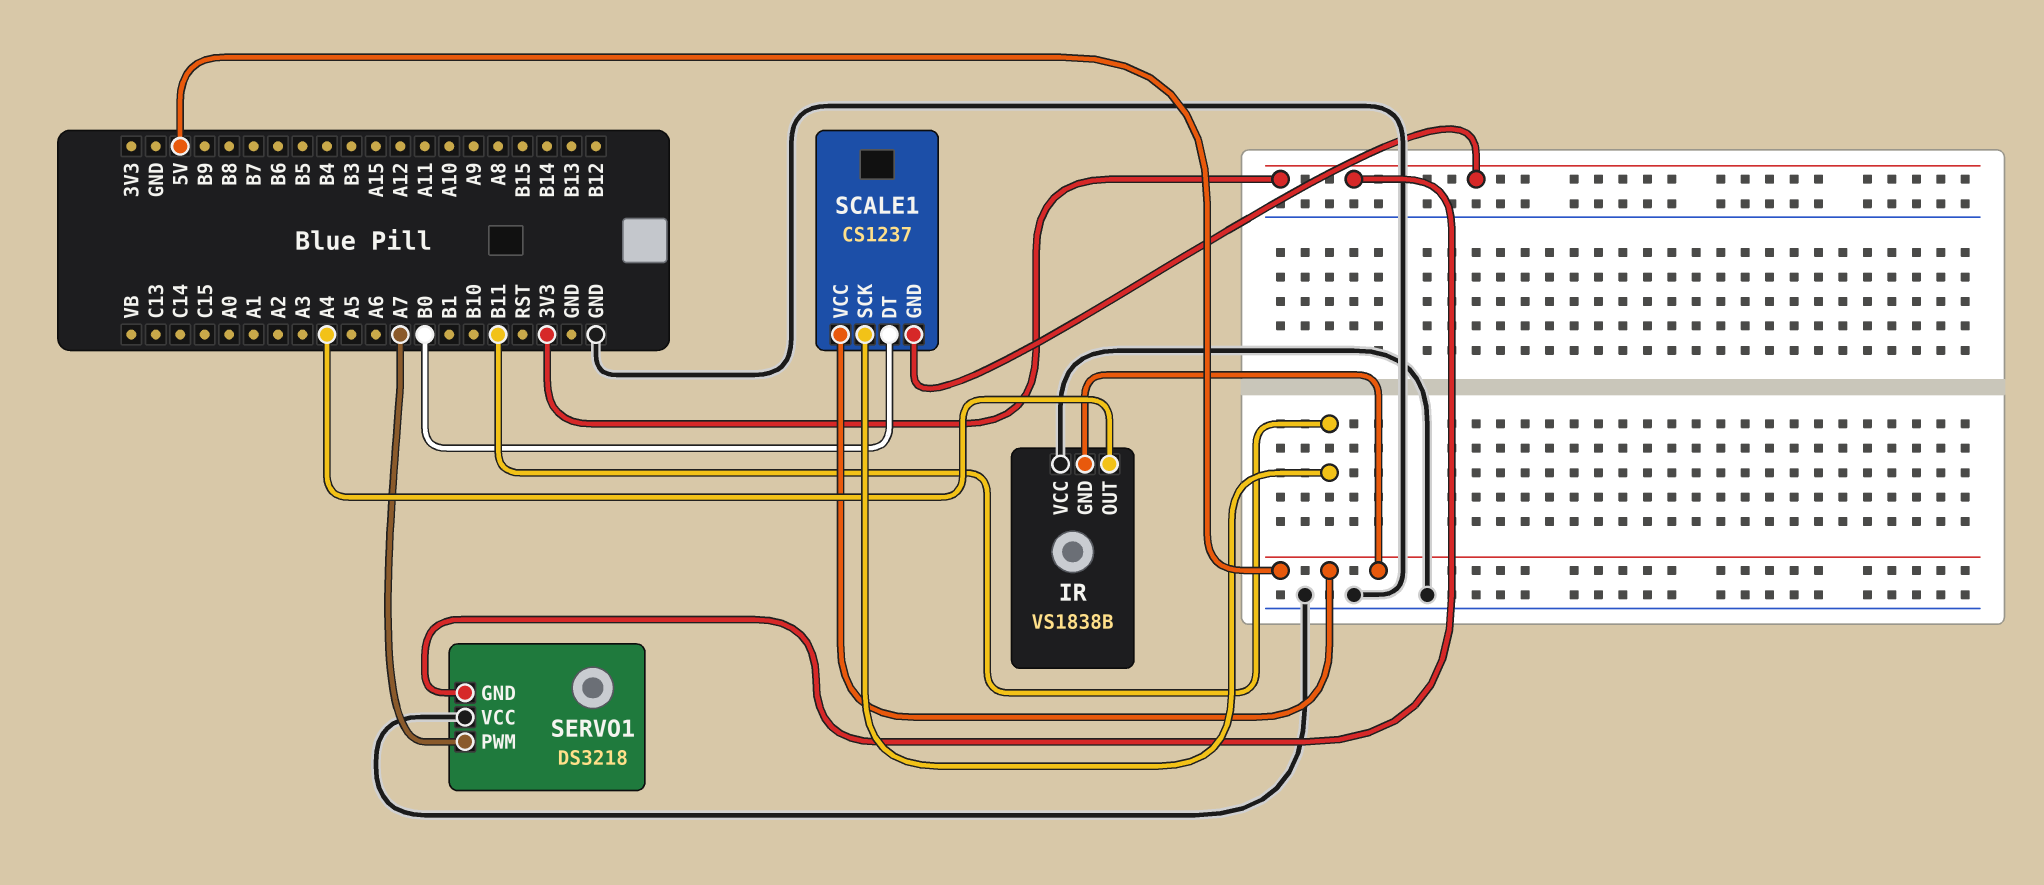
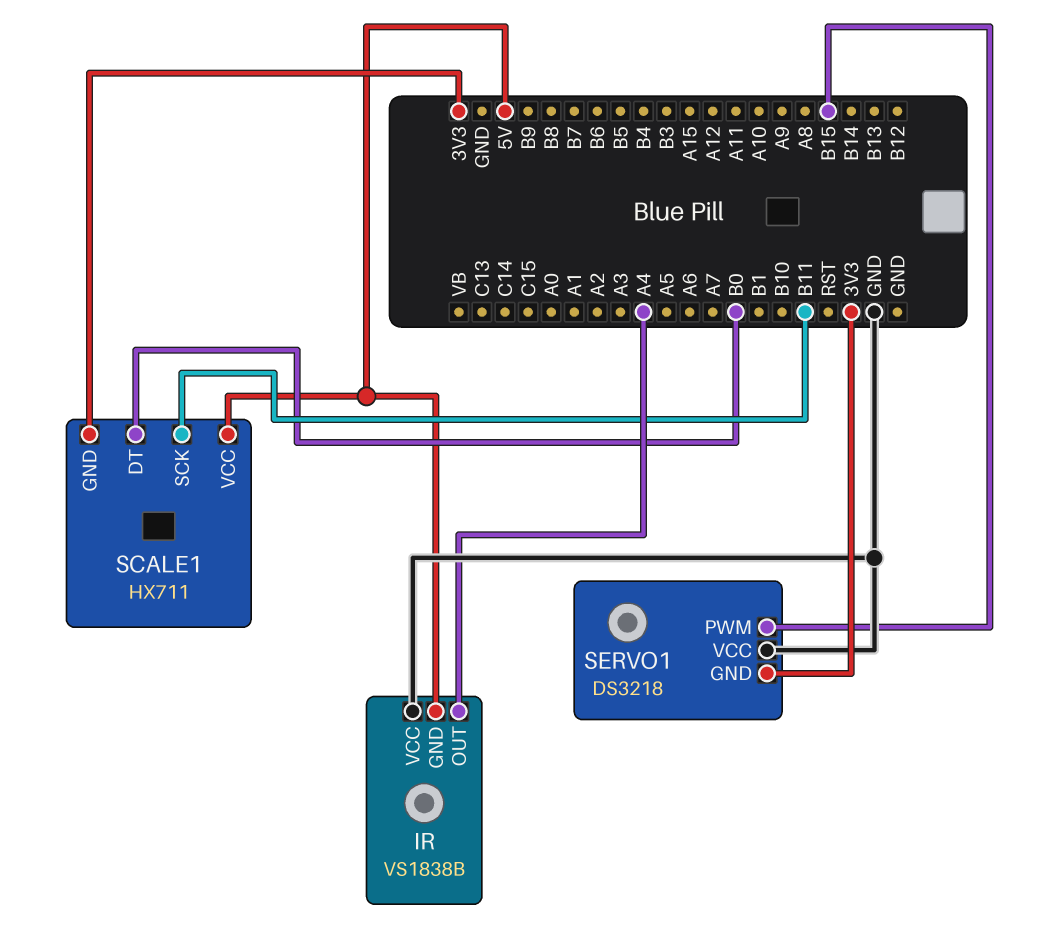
SCALE1: CS1237 -> HX711
SERVO1 pin PWM: A7 -> B15

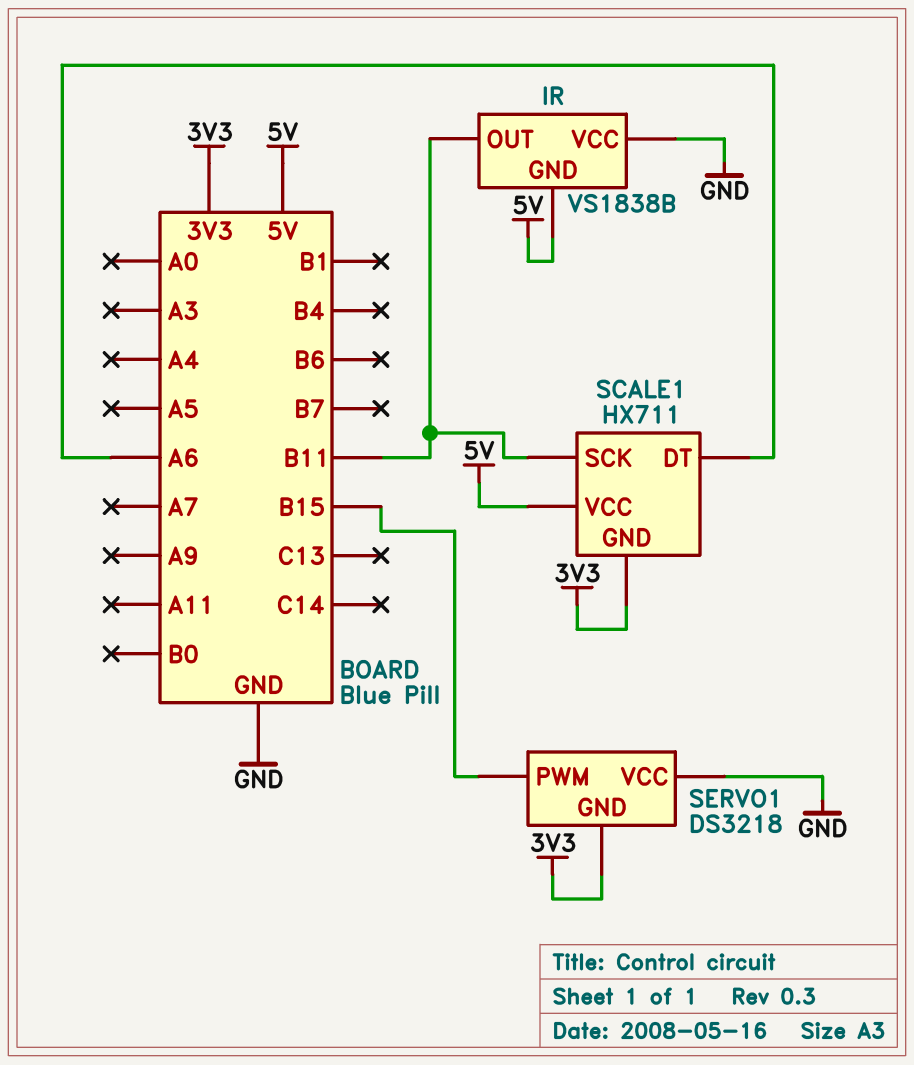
IR pin OUT: A4 -> B11
SCALE1 pin DT: B0 -> A6

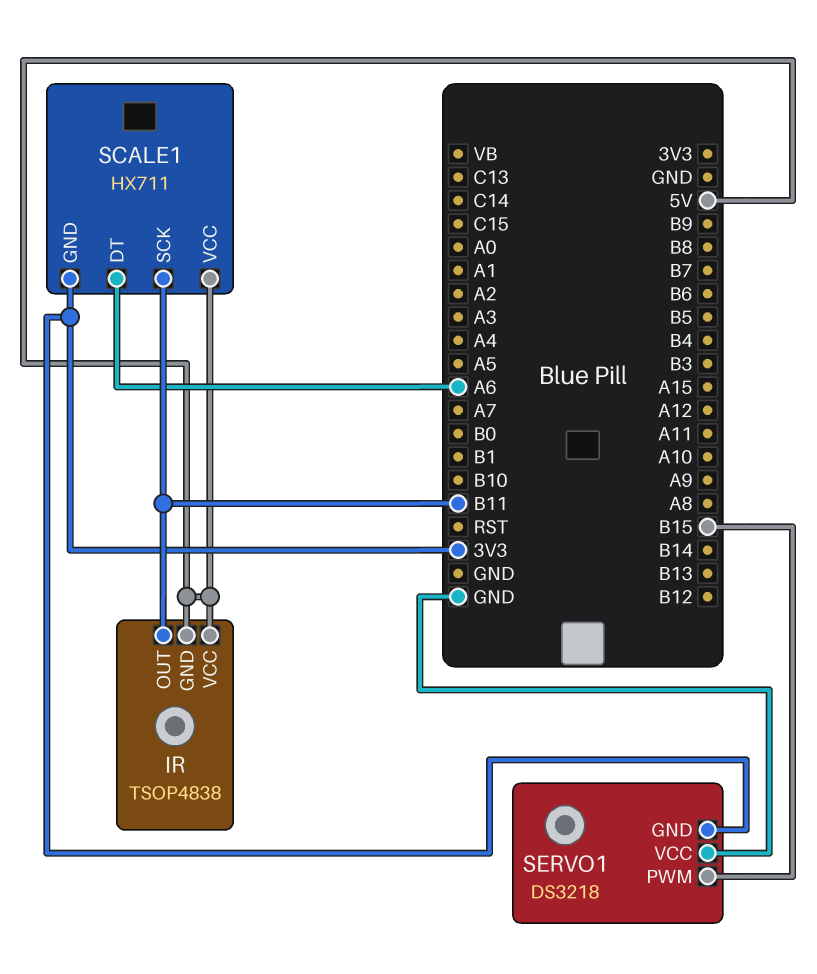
IR: VS1838B -> TSOP4838
IR pin VCC: GND -> 5V

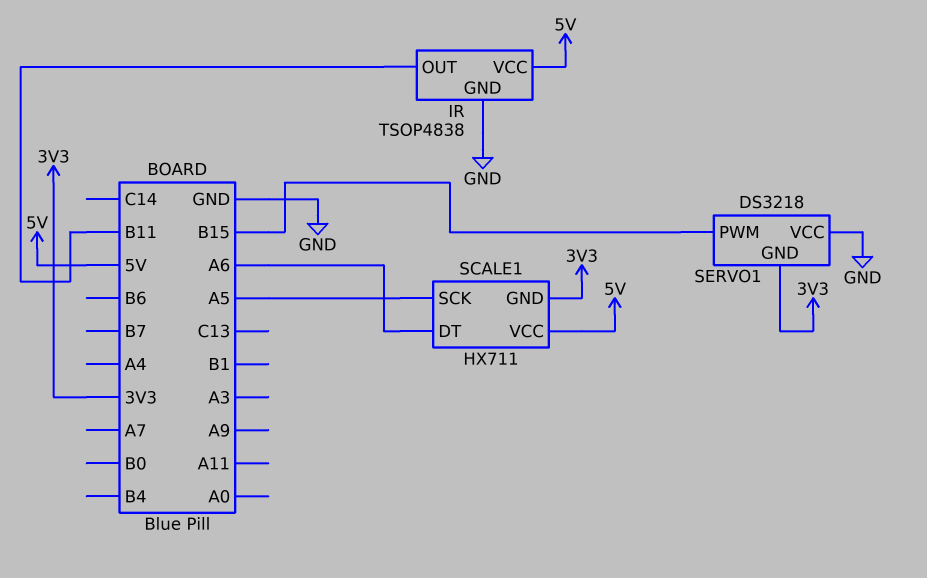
IR pin GND: 5V -> GND
SCALE1 pin SCK: B11 -> A5

